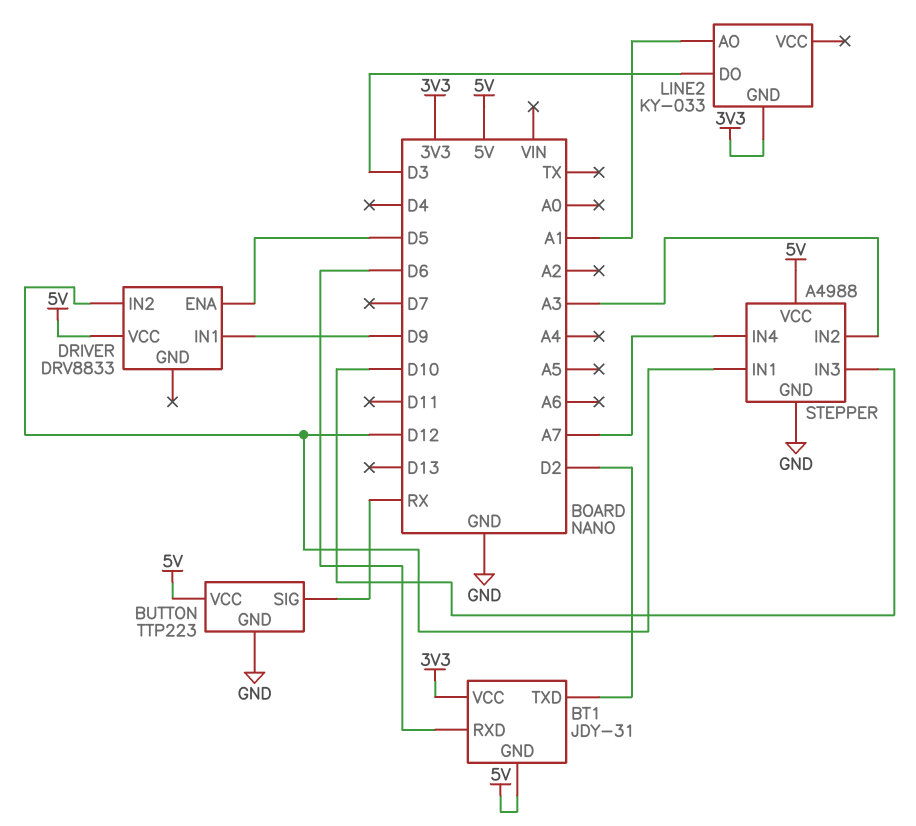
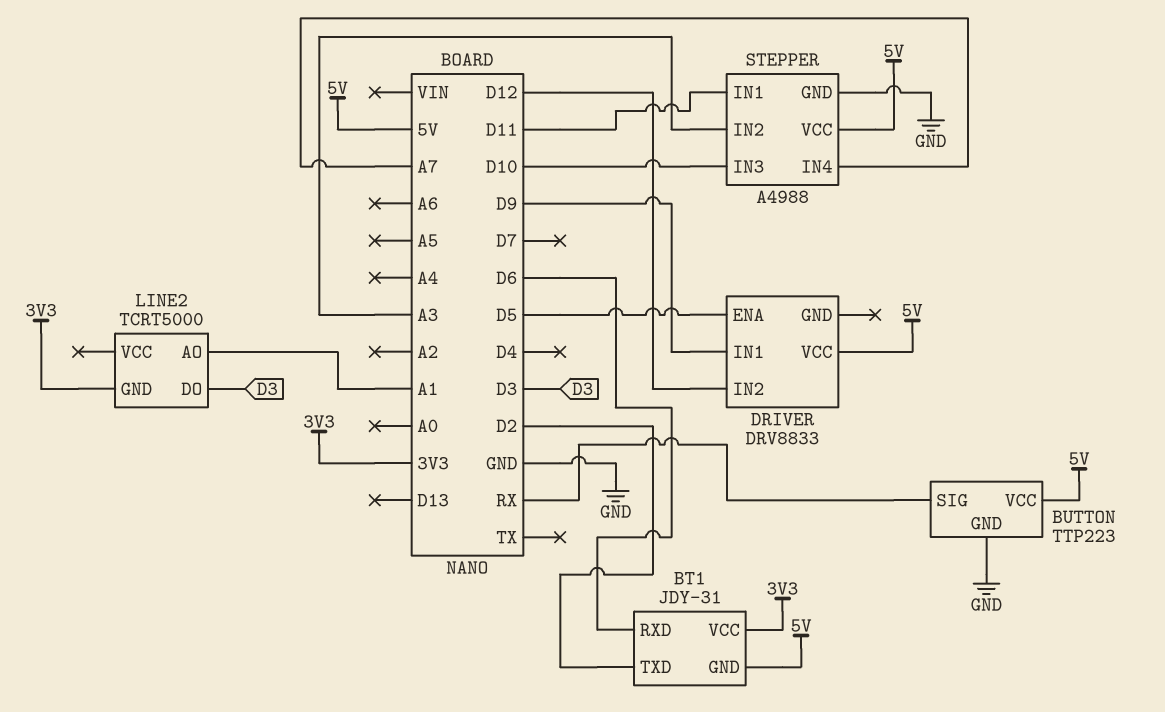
LINE2: KY-033 -> TCRT5000
STEPPER pin IN1: D12 -> D11

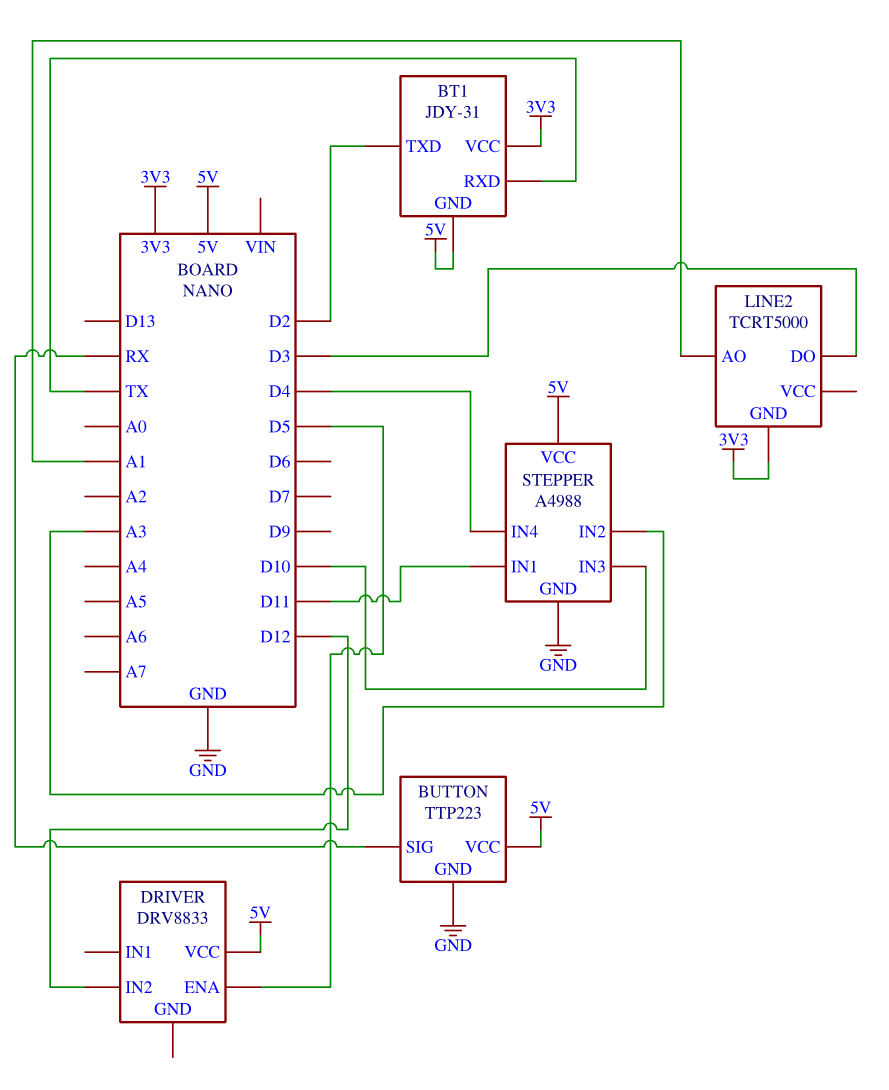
BT1 pin RXD: D6 -> TX
DRIVER pin IN1: D9 -> none
STEPPER pin IN4: A7 -> D4

